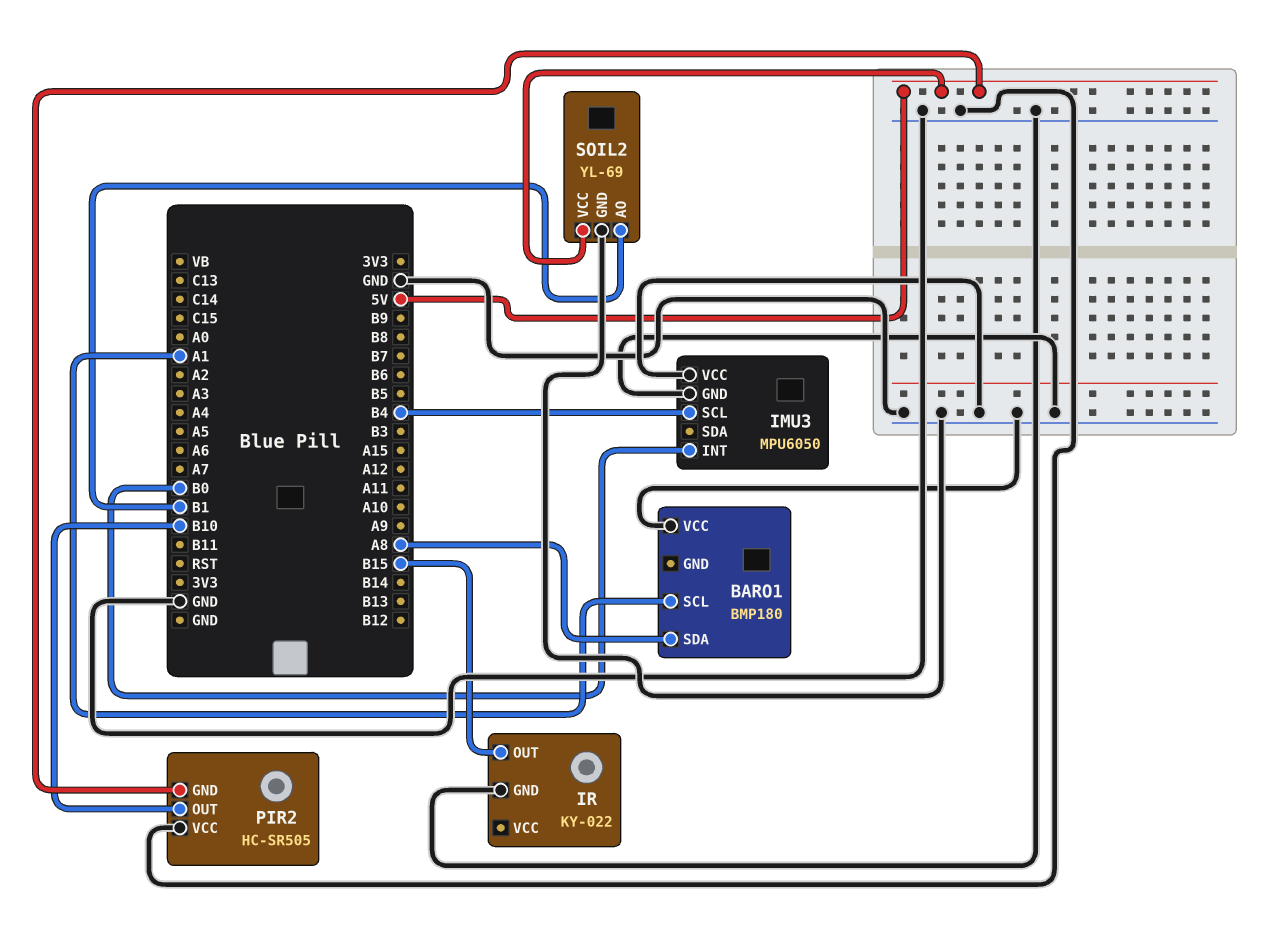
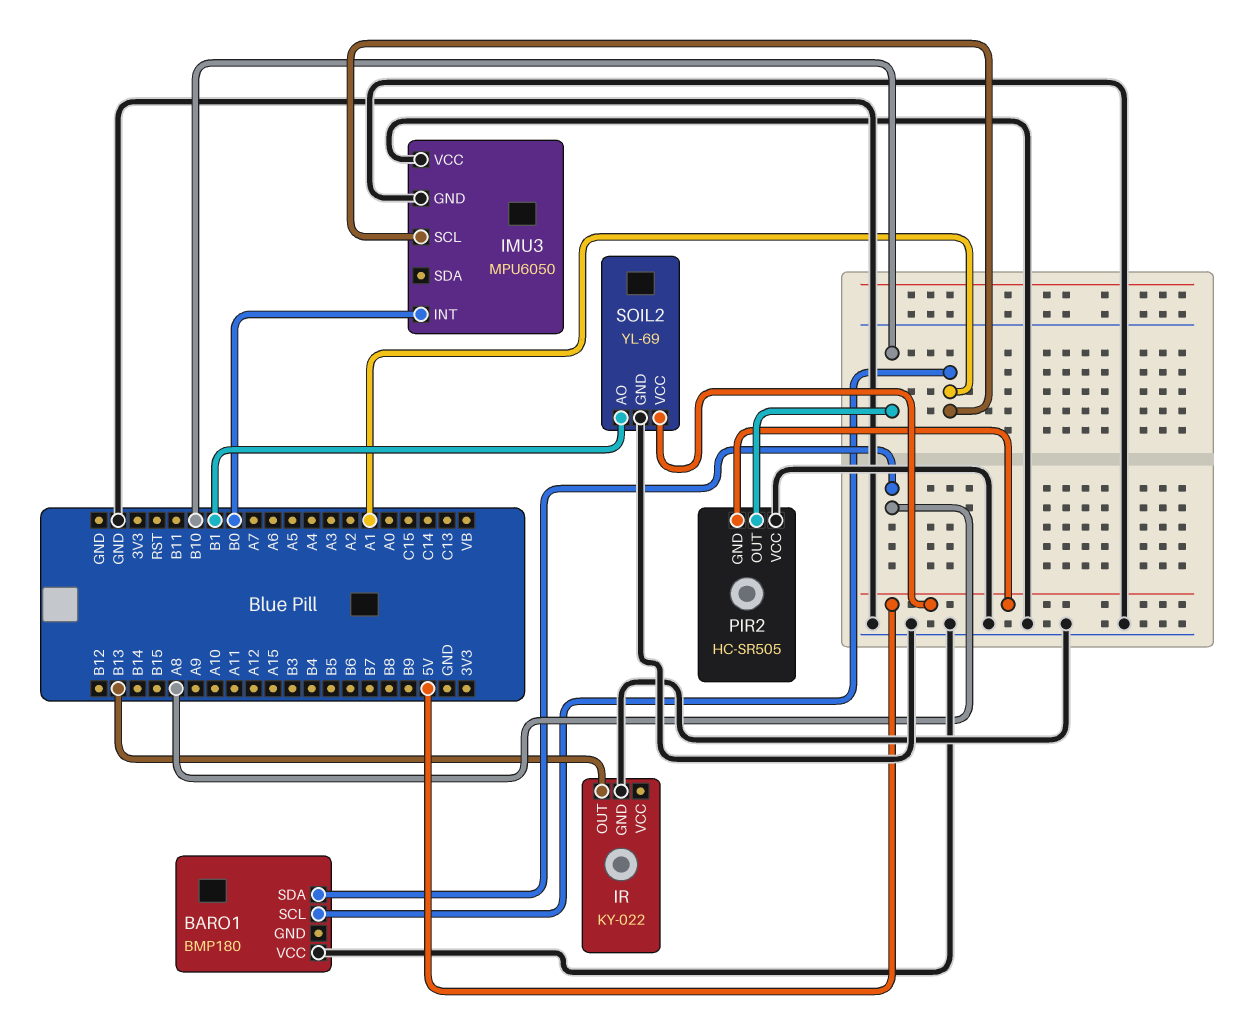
IMU3 pin SCL: B4 -> A1
IR pin OUT: B15 -> B13

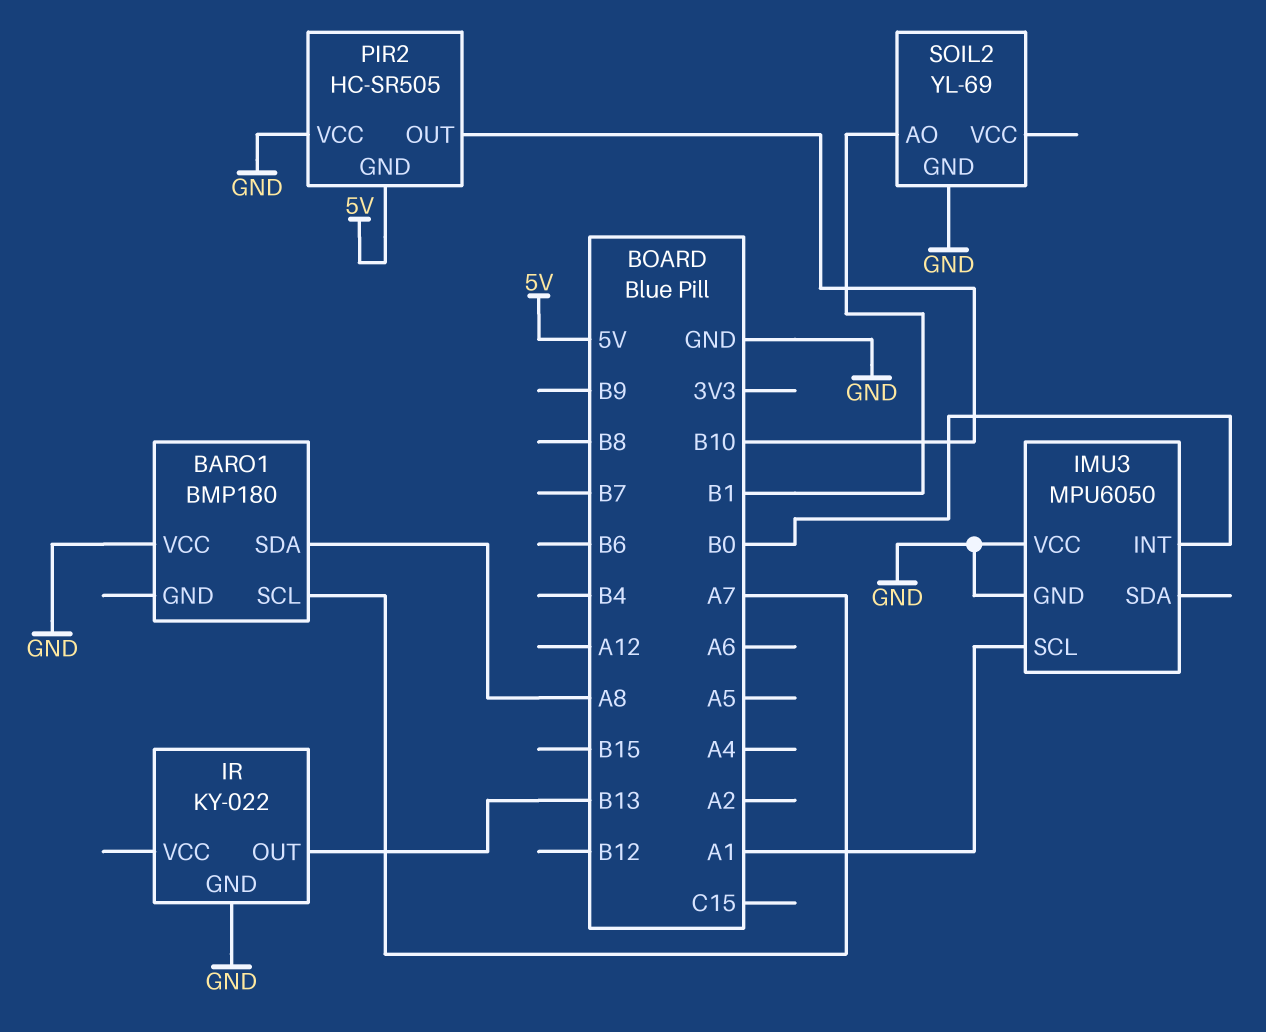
BARO1 pin SCL: A1 -> A7
SOIL2 pin VCC: 5V -> none

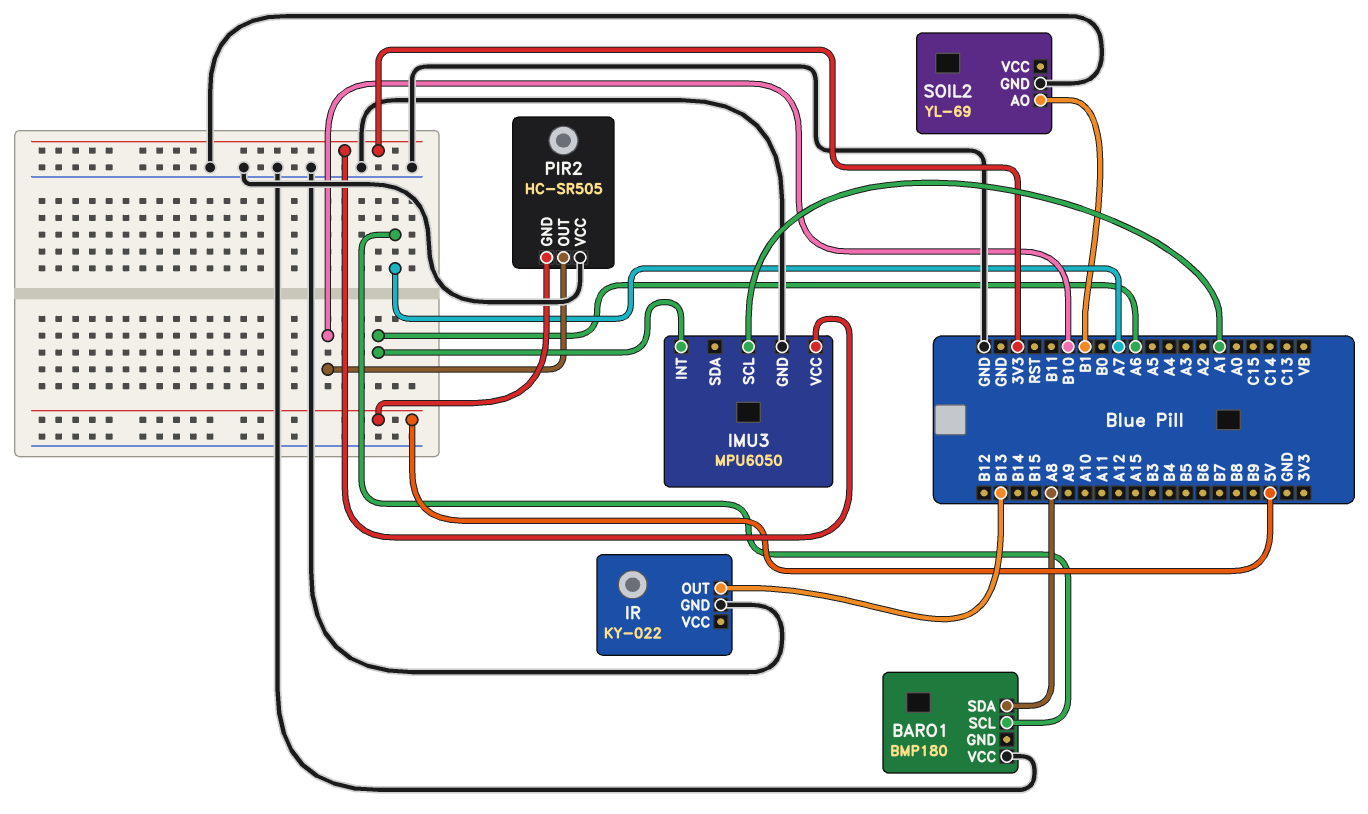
IMU3 pin INT: B0 -> A6
IMU3 pin VCC: GND -> 3V3

